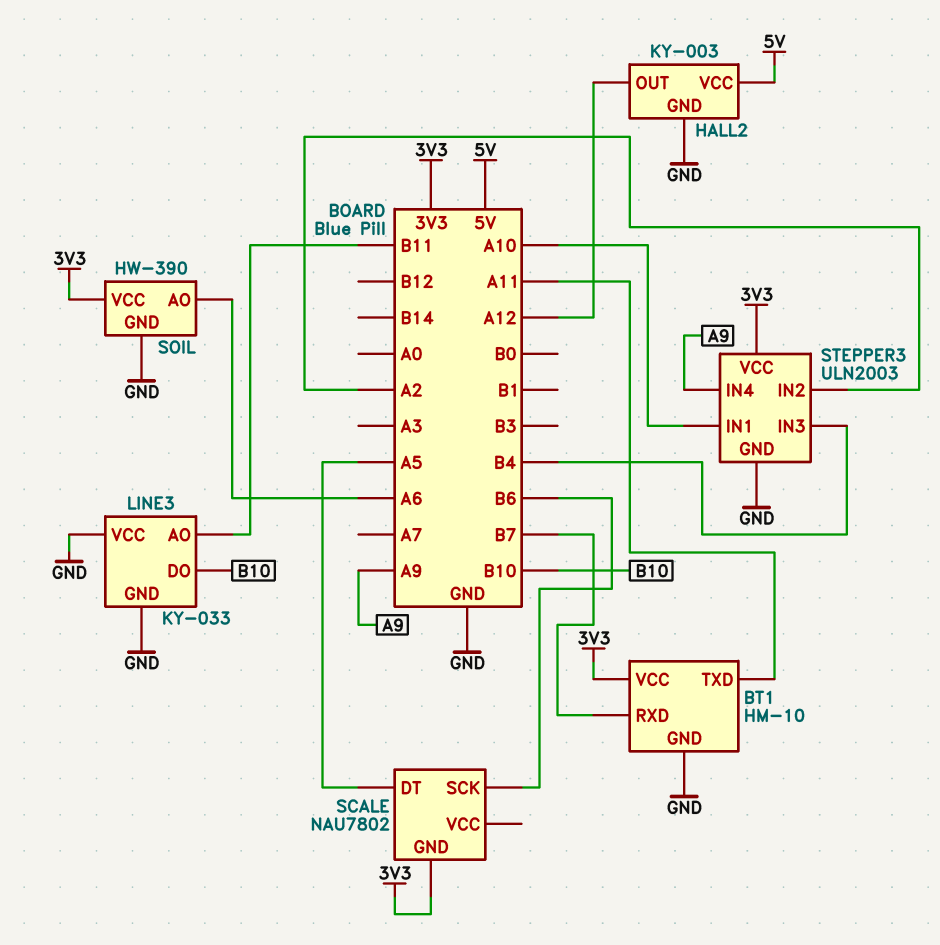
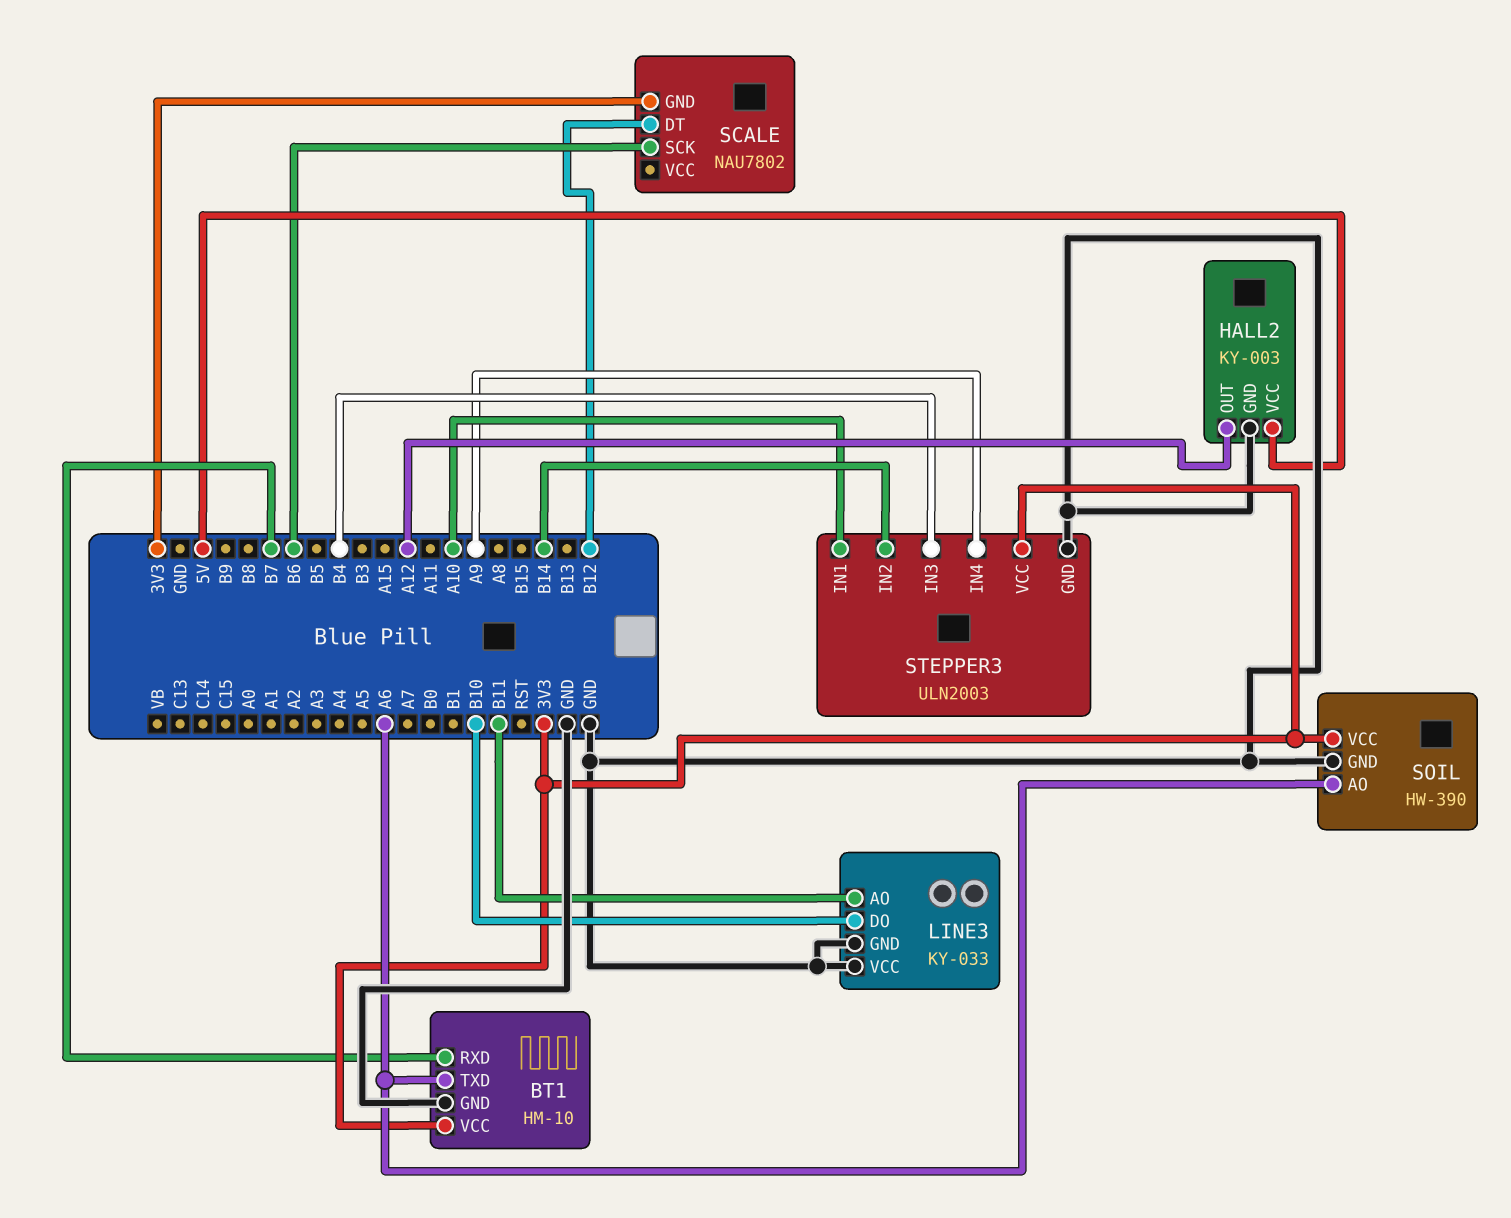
BT1 pin TXD: A11 -> A6
SCALE pin DT: A5 -> B12
STEPPER3 pin IN2: A2 -> B14

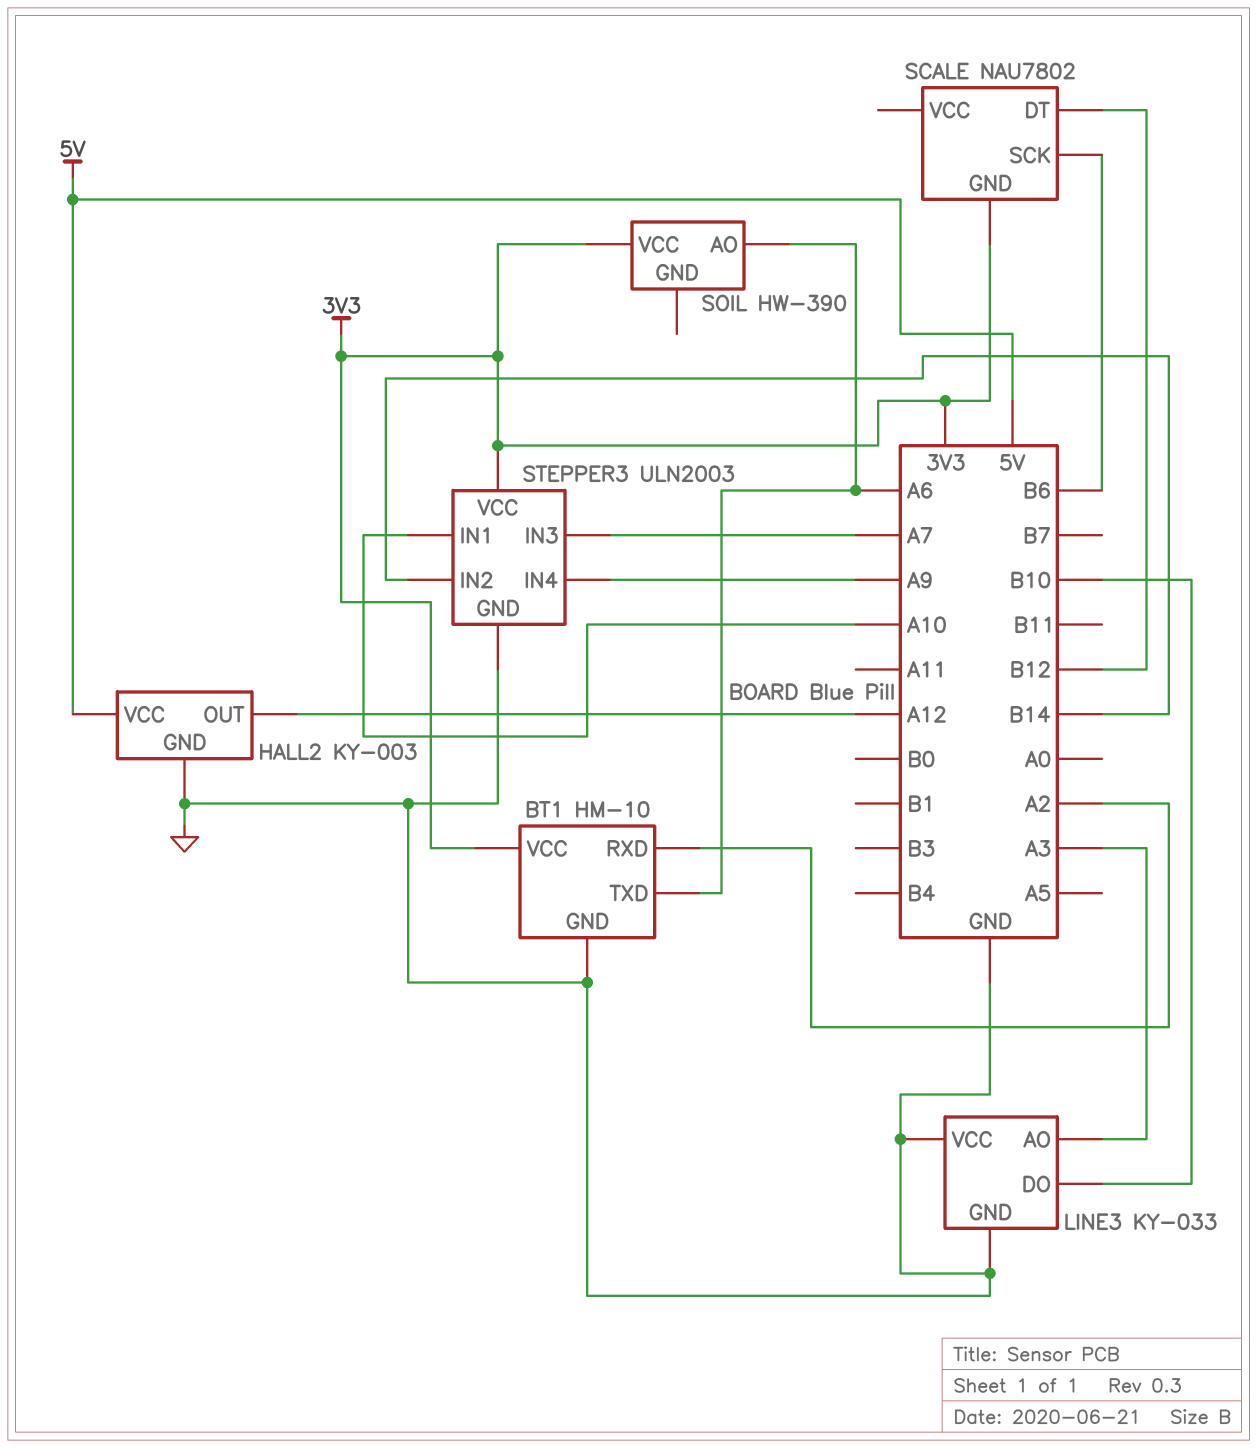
BT1 pin RXD: B7 -> A2
LINE3 pin AO: B11 -> A3
SOIL pin GND: GND -> none
STEPPER3 pin IN3: B4 -> A7

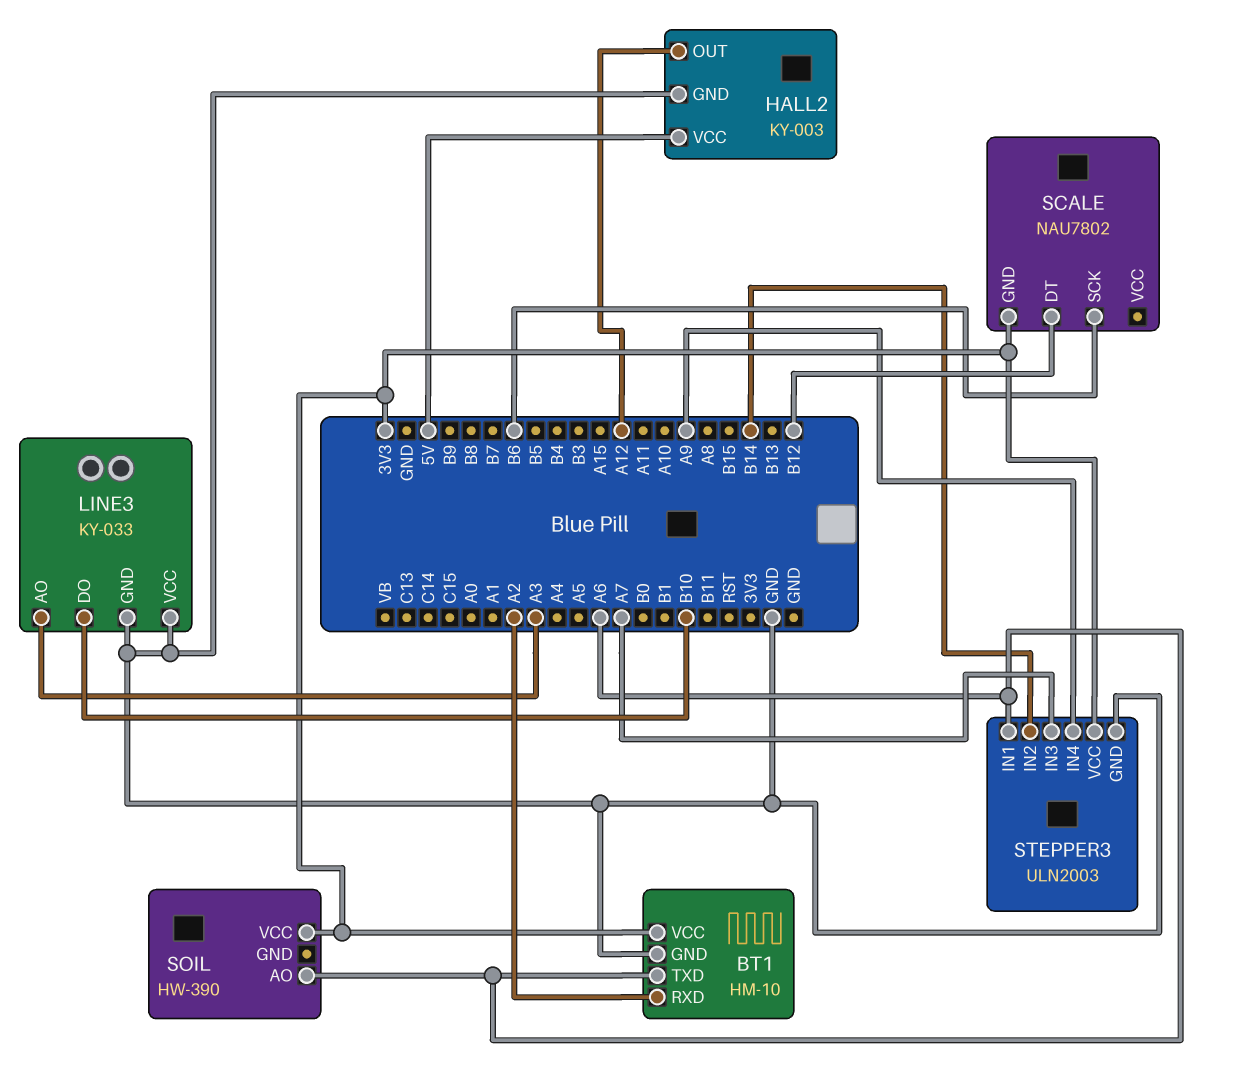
STEPPER3 pin IN1: A10 -> A6

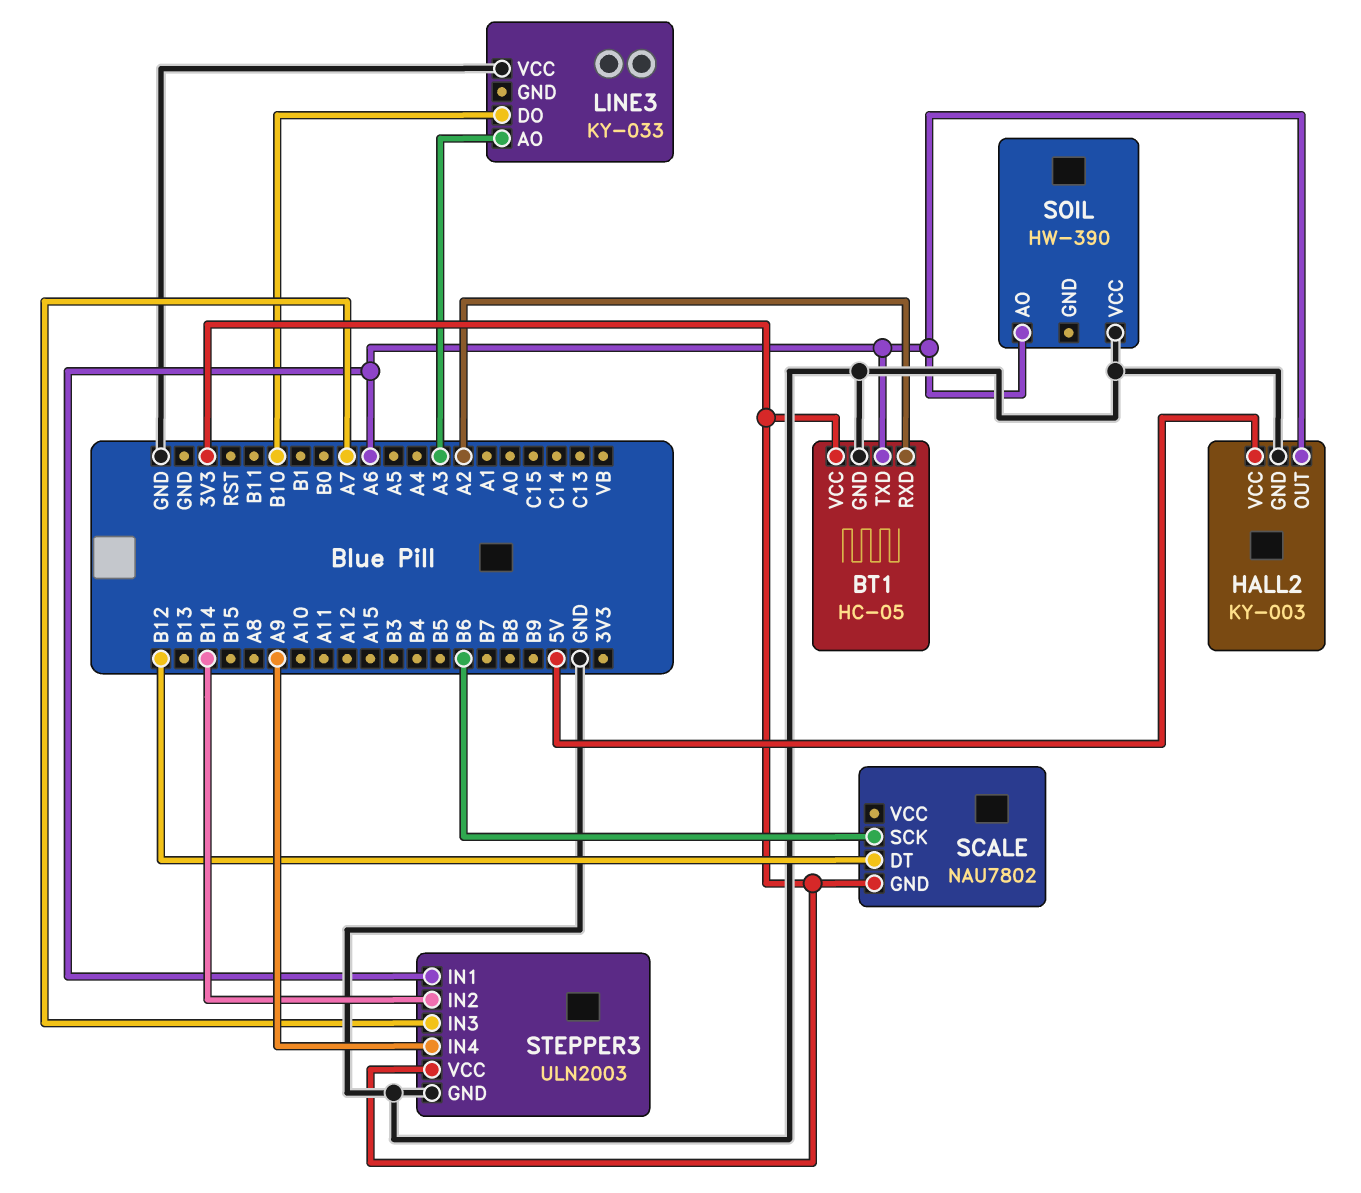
BT1: HM-10 -> HC-05
HALL2 pin OUT: A12 -> A6
LINE3 pin GND: GND -> none
SOIL pin VCC: 3V3 -> GND

